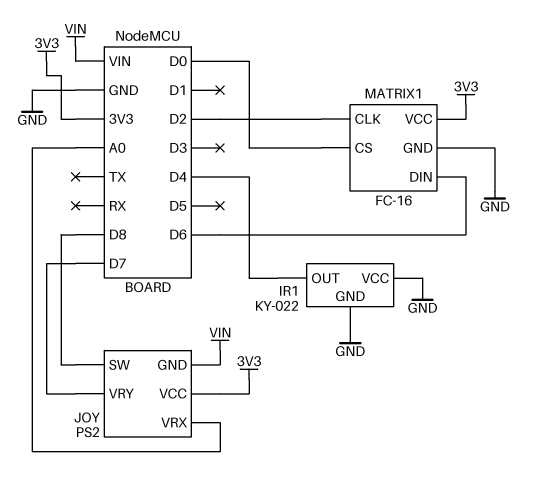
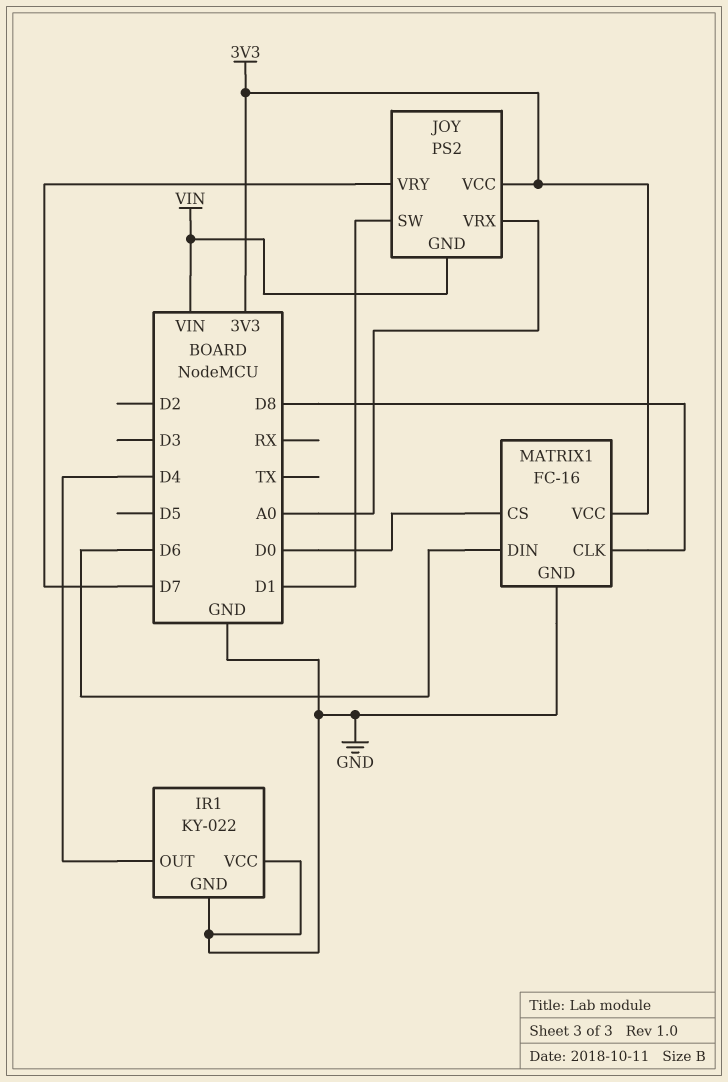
JOY pin SW: D8 -> D1
MATRIX1 pin CLK: D2 -> D8

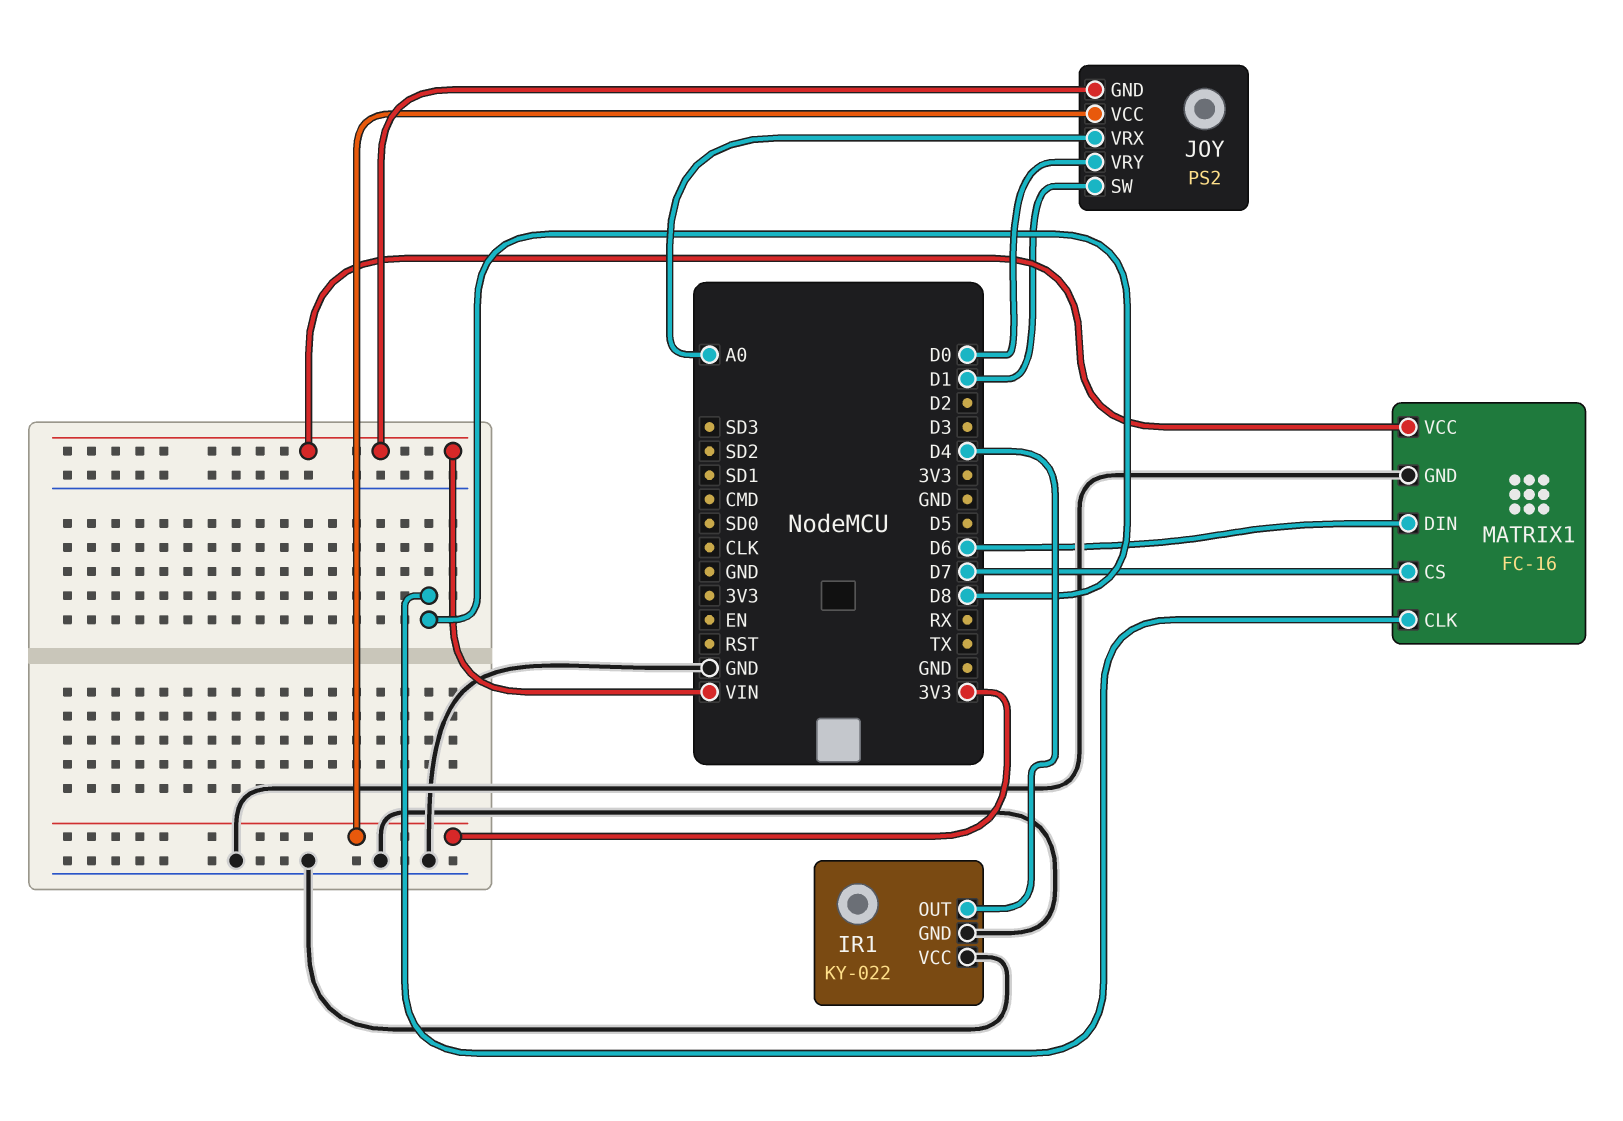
JOY pin VRY: D7 -> D0
MATRIX1 pin CS: D0 -> D7
MATRIX1 pin VCC: 3V3 -> VIN

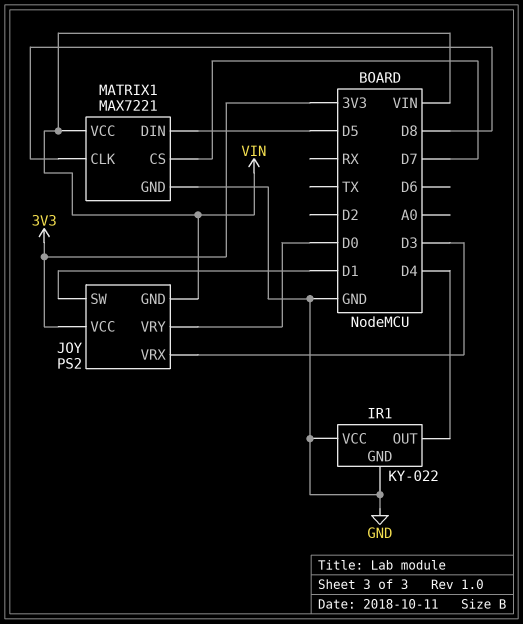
JOY pin VRX: A0 -> D3
MATRIX1: FC-16 -> MAX7221
MATRIX1 pin DIN: D6 -> D5

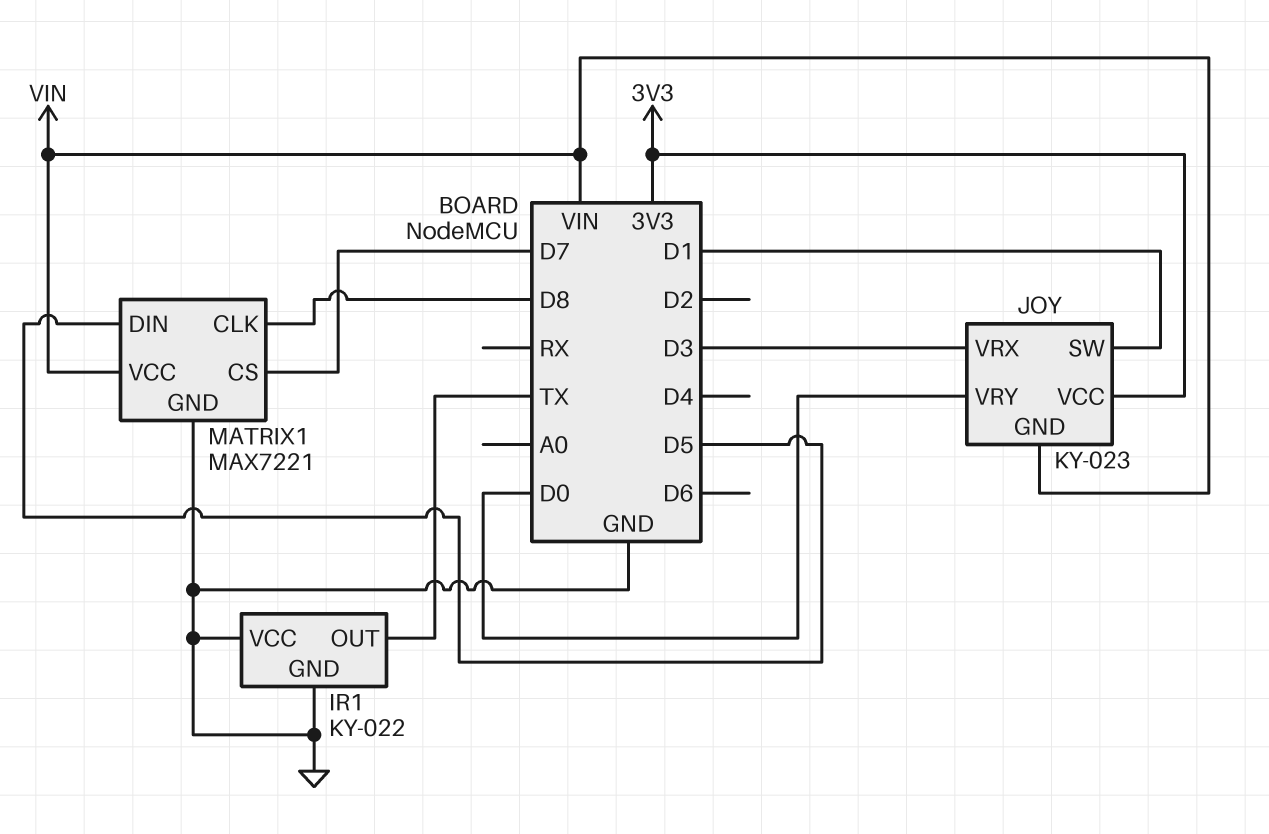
IR1 pin OUT: D4 -> TX
JOY: PS2 -> KY-023

